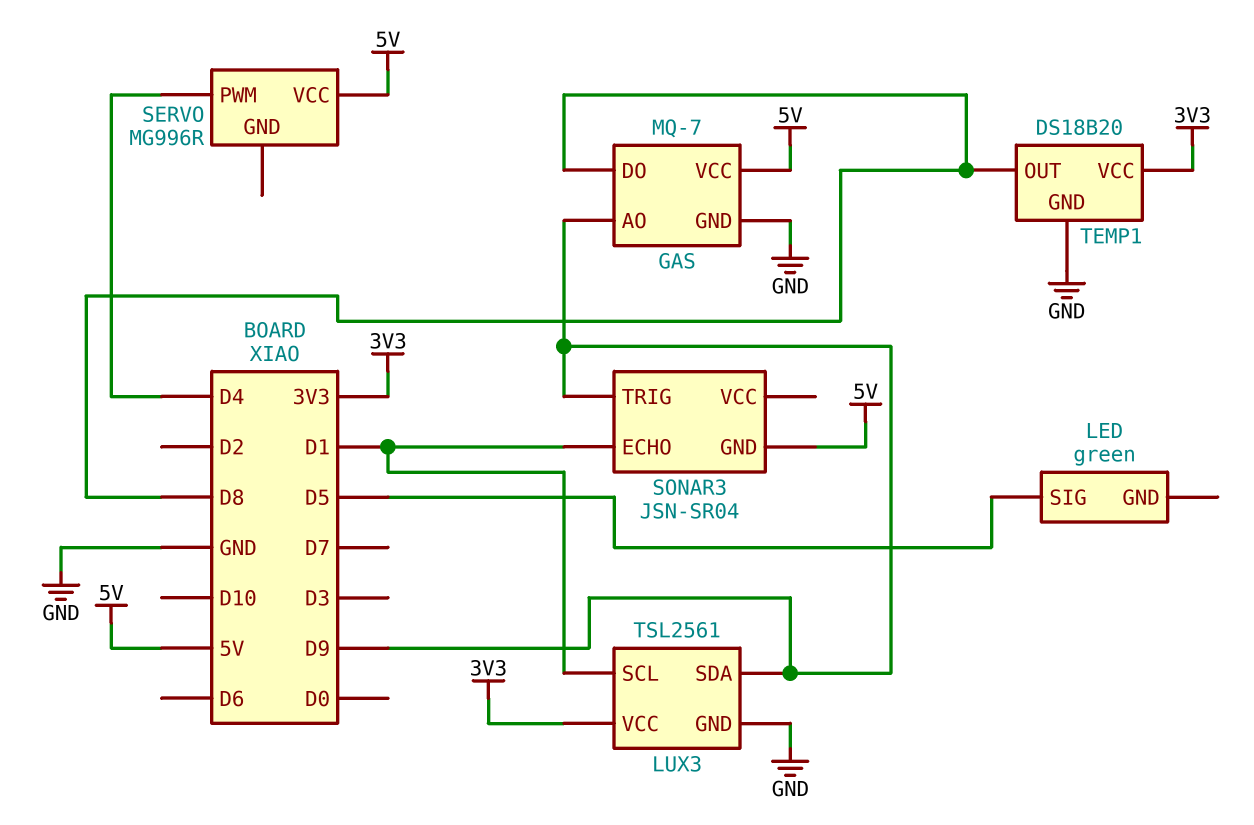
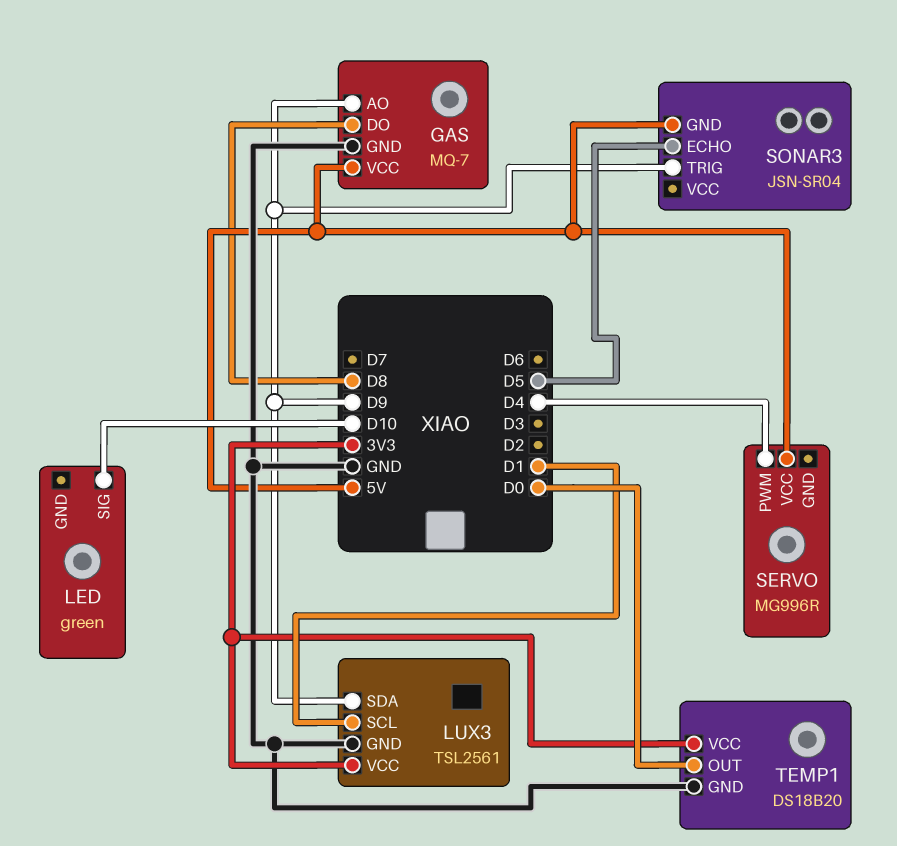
LED pin SIG: D5 -> D10
SONAR3 pin ECHO: D1 -> D5
TEMP1 pin OUT: D8 -> D0

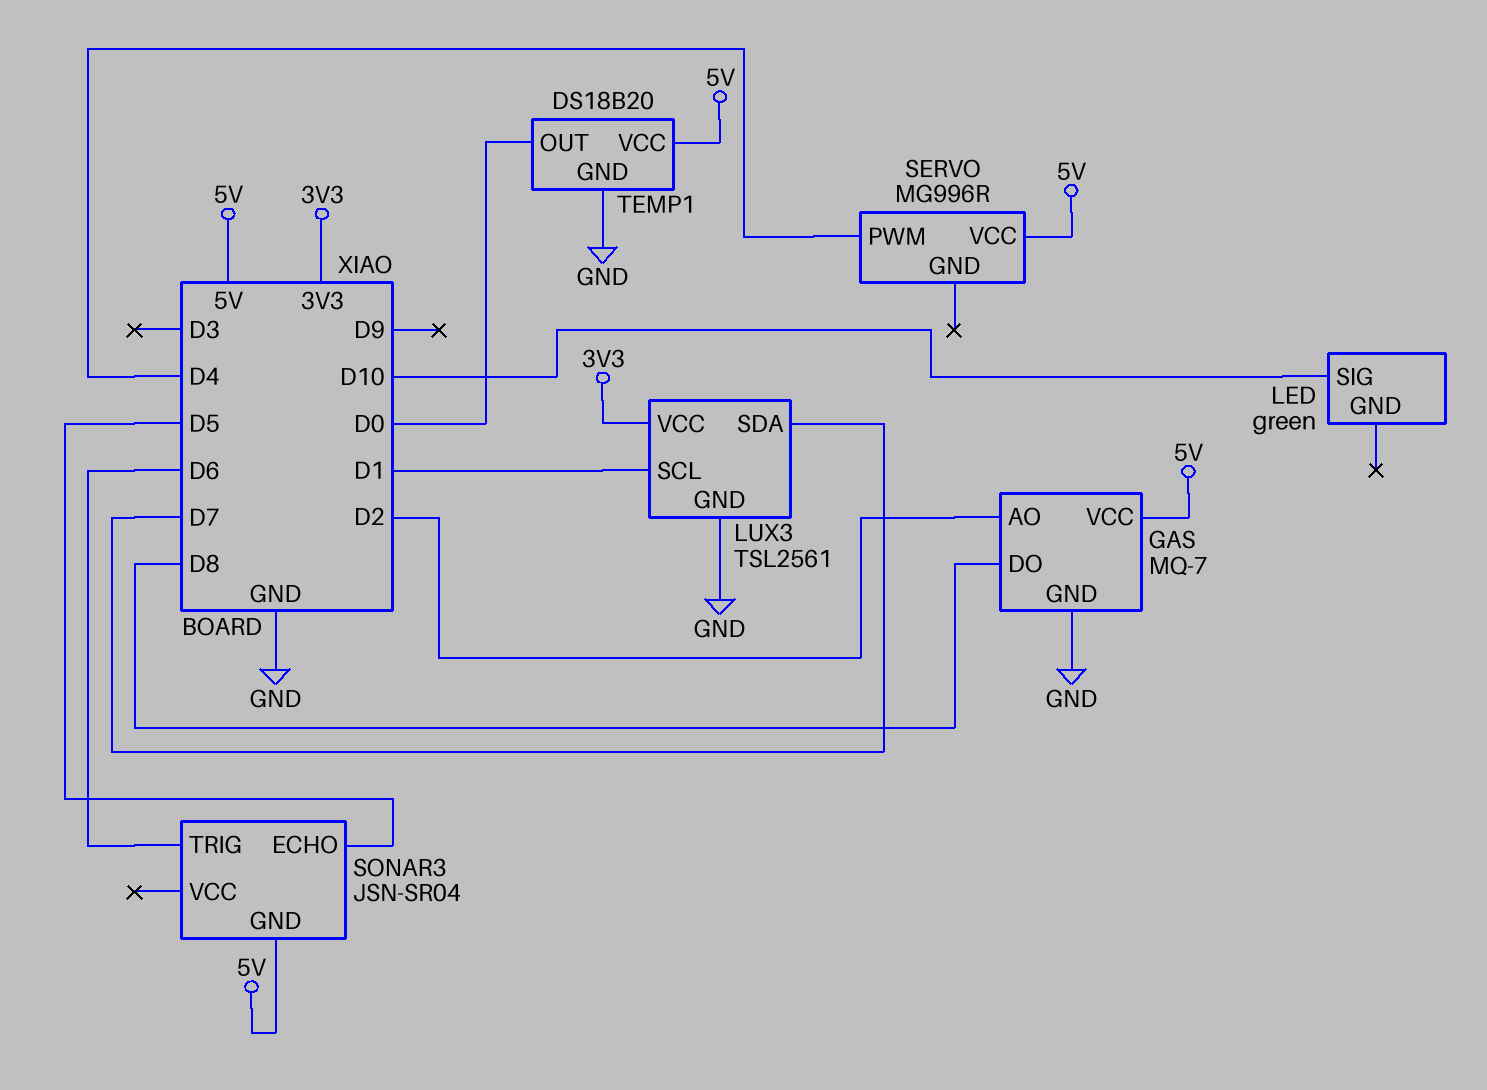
GAS pin AO: D9 -> D2
LUX3 pin SDA: D9 -> D7
SONAR3 pin TRIG: D9 -> D6
TEMP1 pin VCC: 3V3 -> 5V

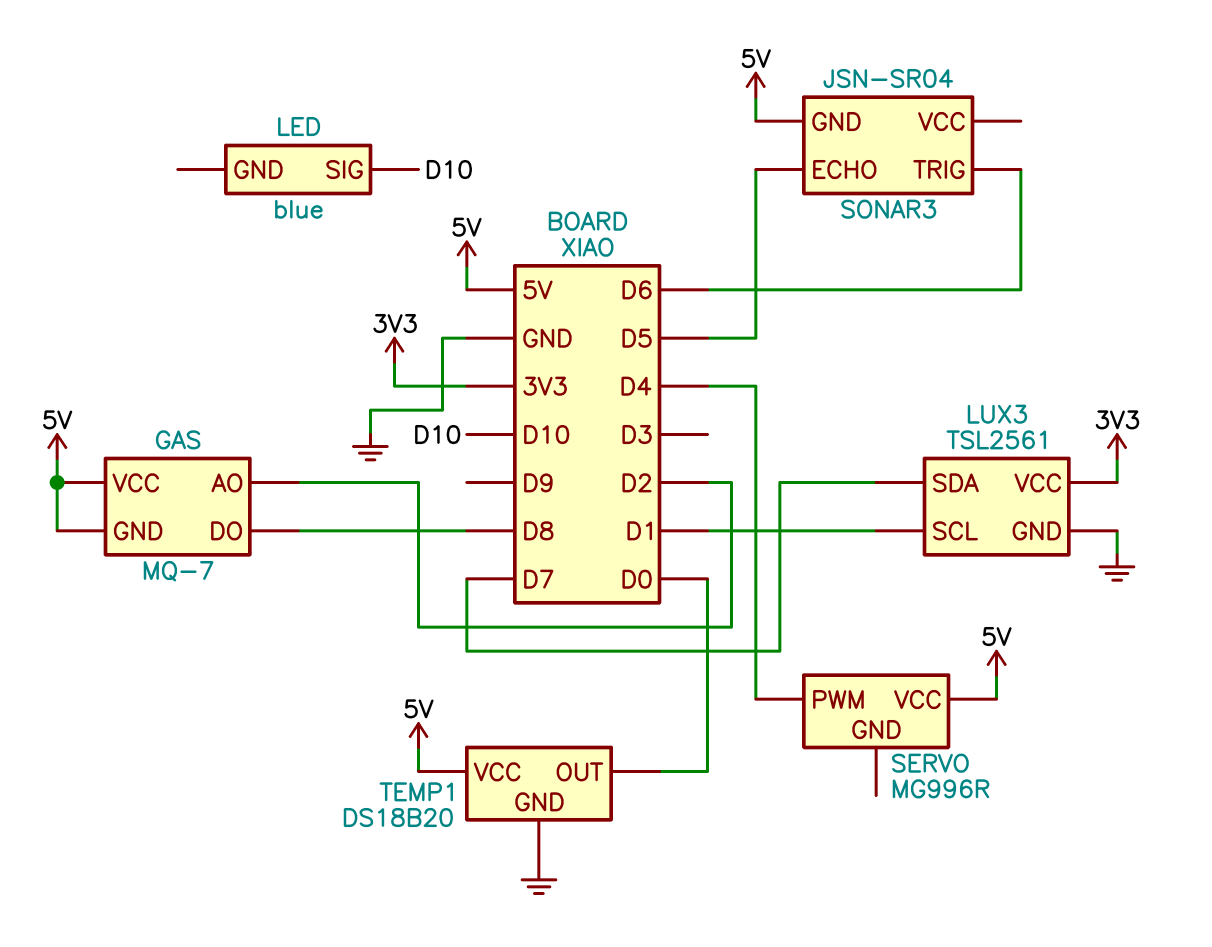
GAS pin GND: GND -> 5V
LED: green -> blue

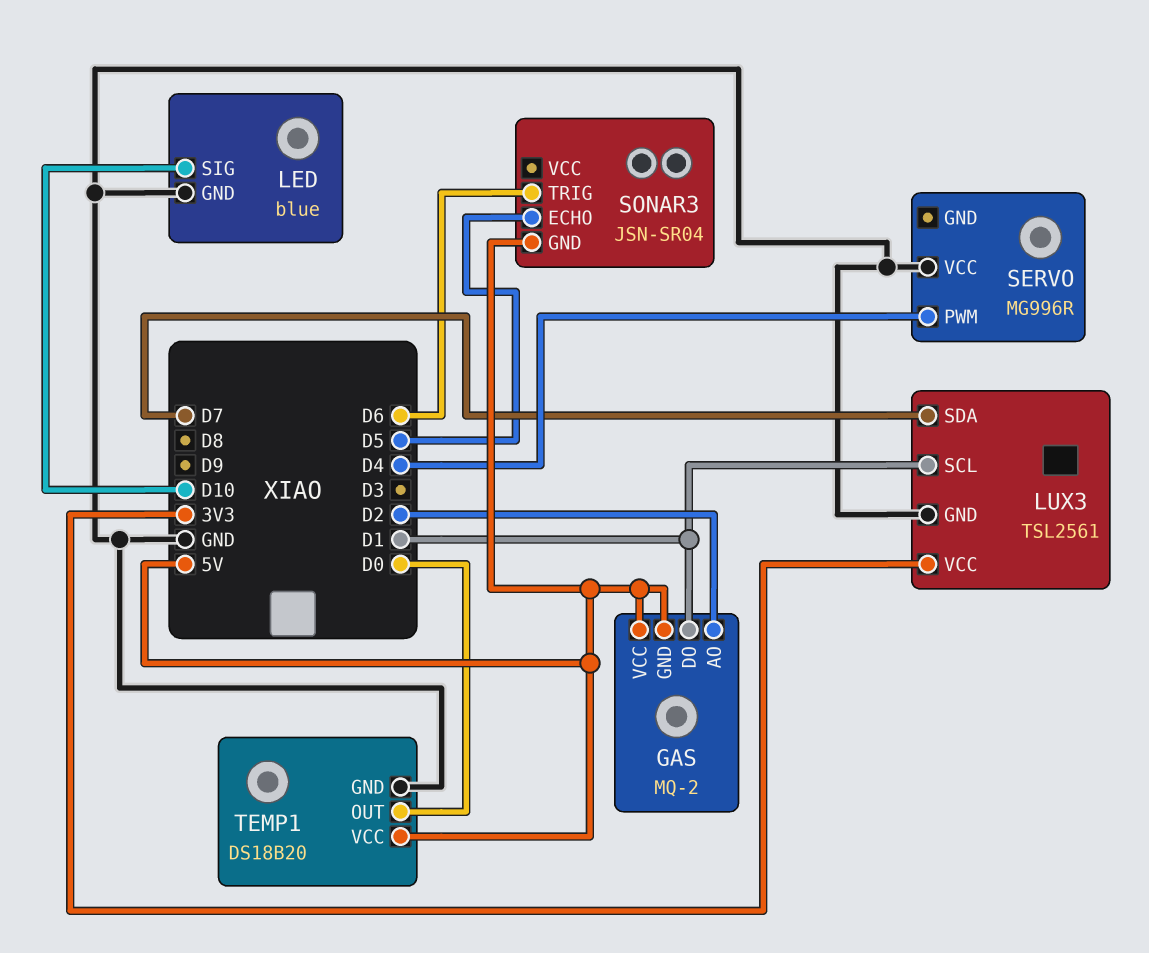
GAS: MQ-7 -> MQ-2
GAS pin DO: D8 -> D1
LED pin GND: none -> GND
SERVO pin VCC: 5V -> GND

